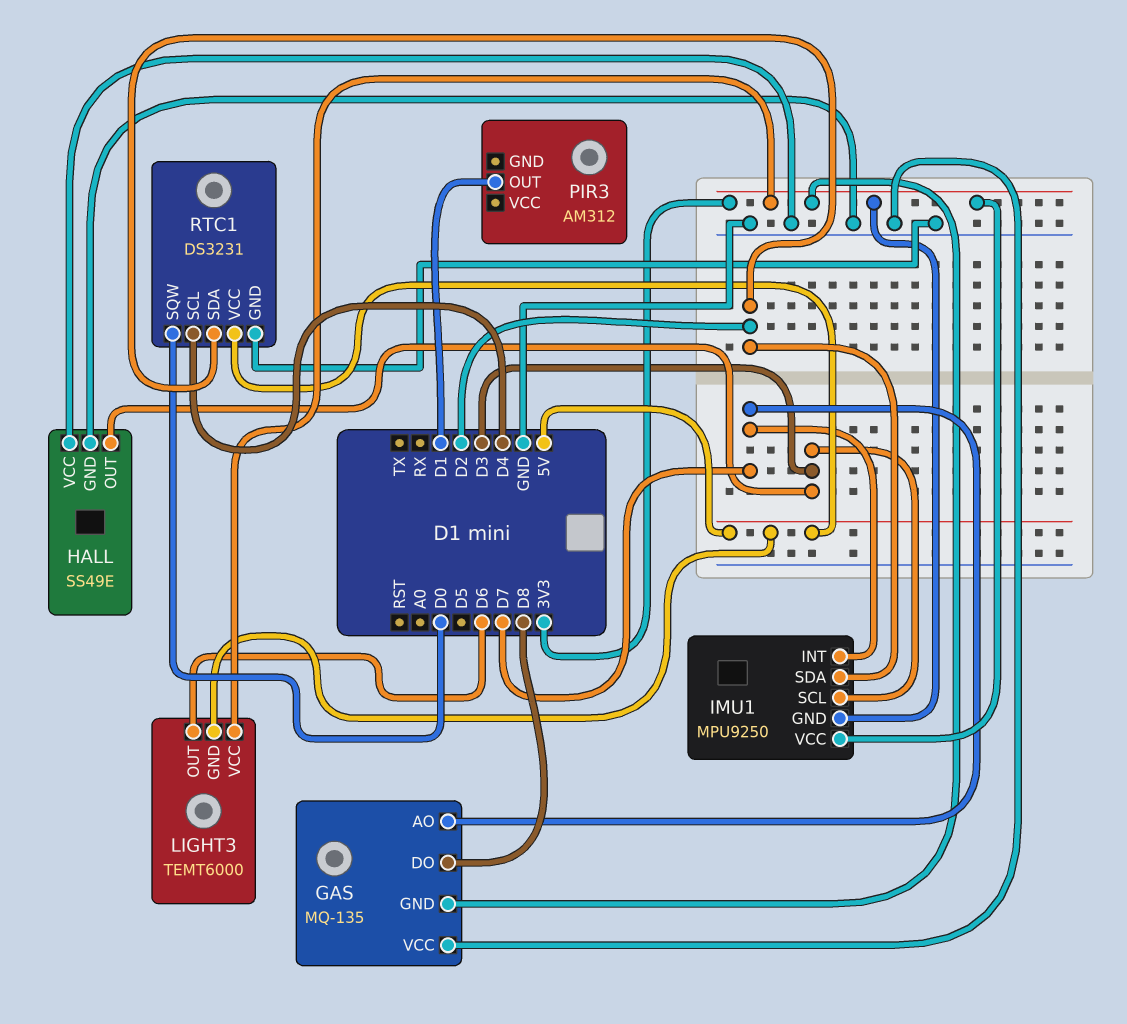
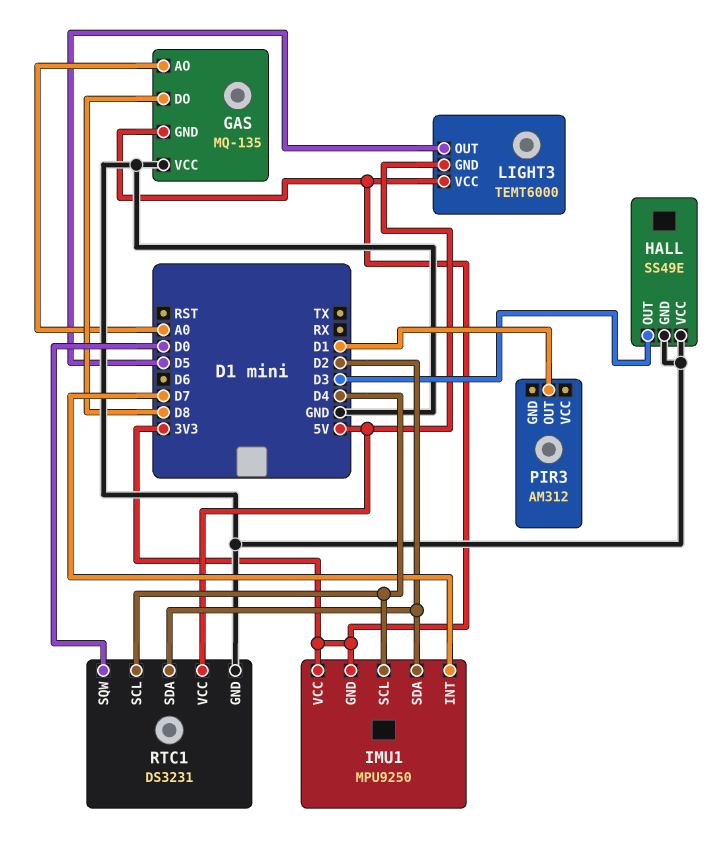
GAS pin AO: D7 -> A0
IMU1 pin SCL: D3 -> D4
LIGHT3 pin OUT: D6 -> D5

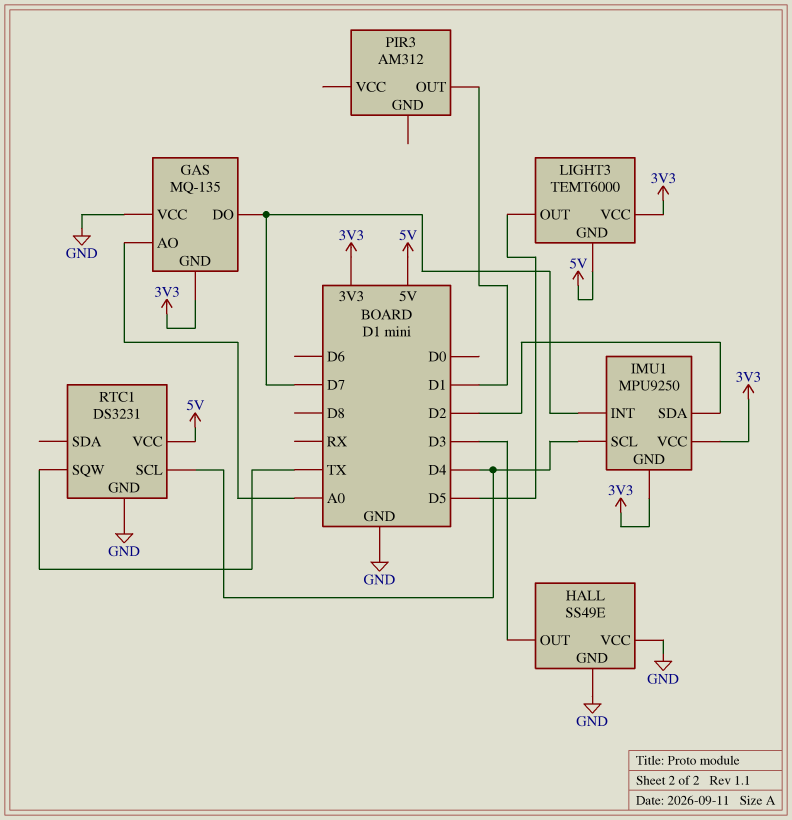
GAS pin DO: D8 -> D7
RTC1 pin SDA: D2 -> none
RTC1 pin SQW: D0 -> TX

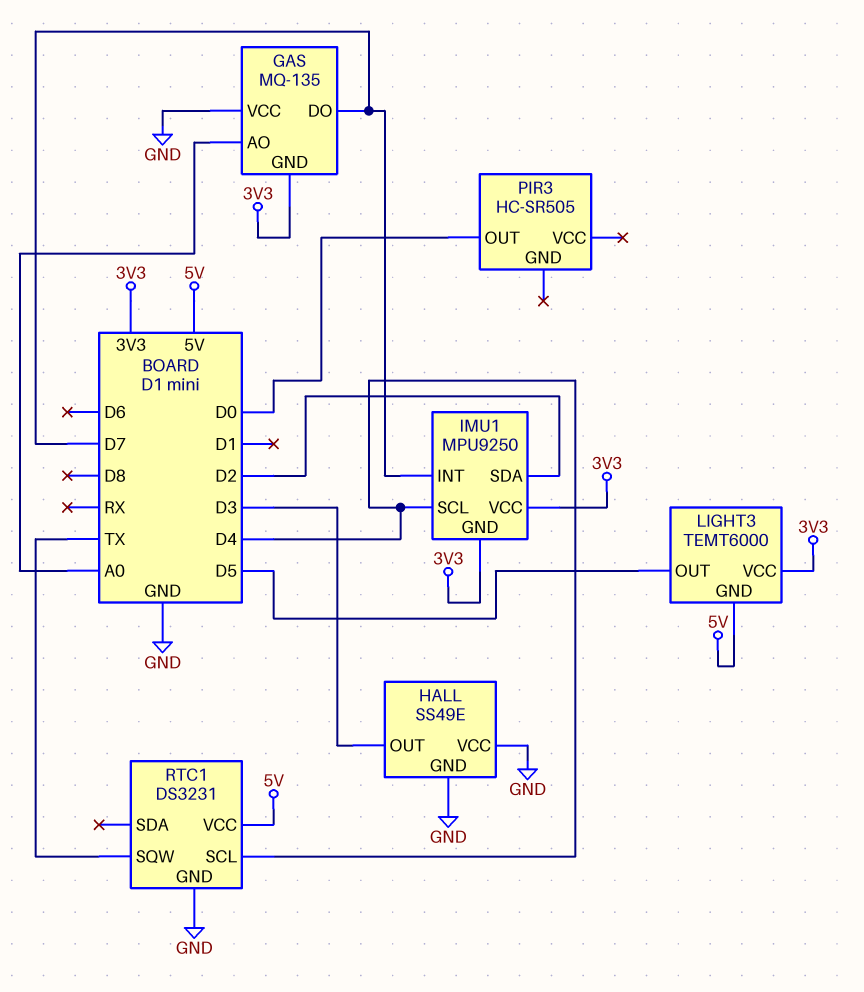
PIR3: AM312 -> HC-SR505
PIR3 pin OUT: D1 -> D0

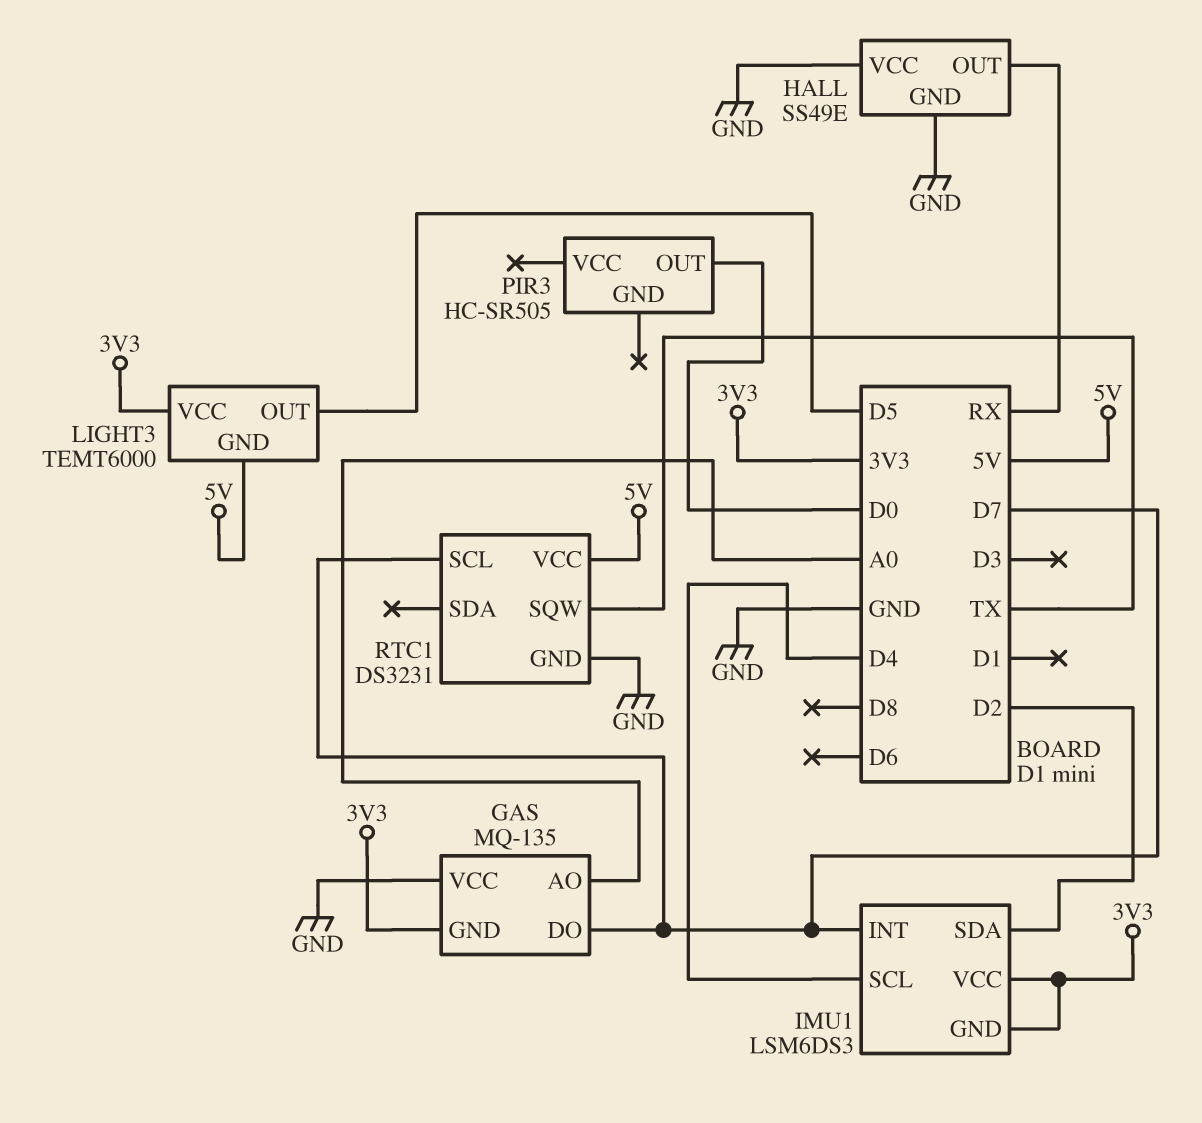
HALL pin OUT: D3 -> RX
IMU1: MPU9250 -> LSM6DS3
RTC1 pin SCL: D4 -> D7

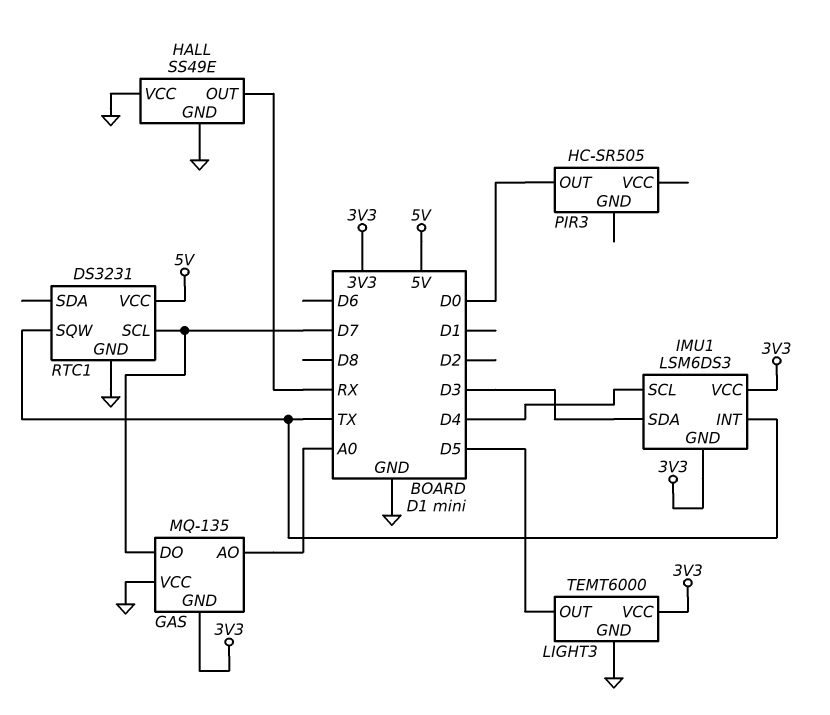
IMU1 pin INT: D7 -> TX
IMU1 pin SDA: D2 -> D3
LIGHT3 pin GND: 5V -> GND

